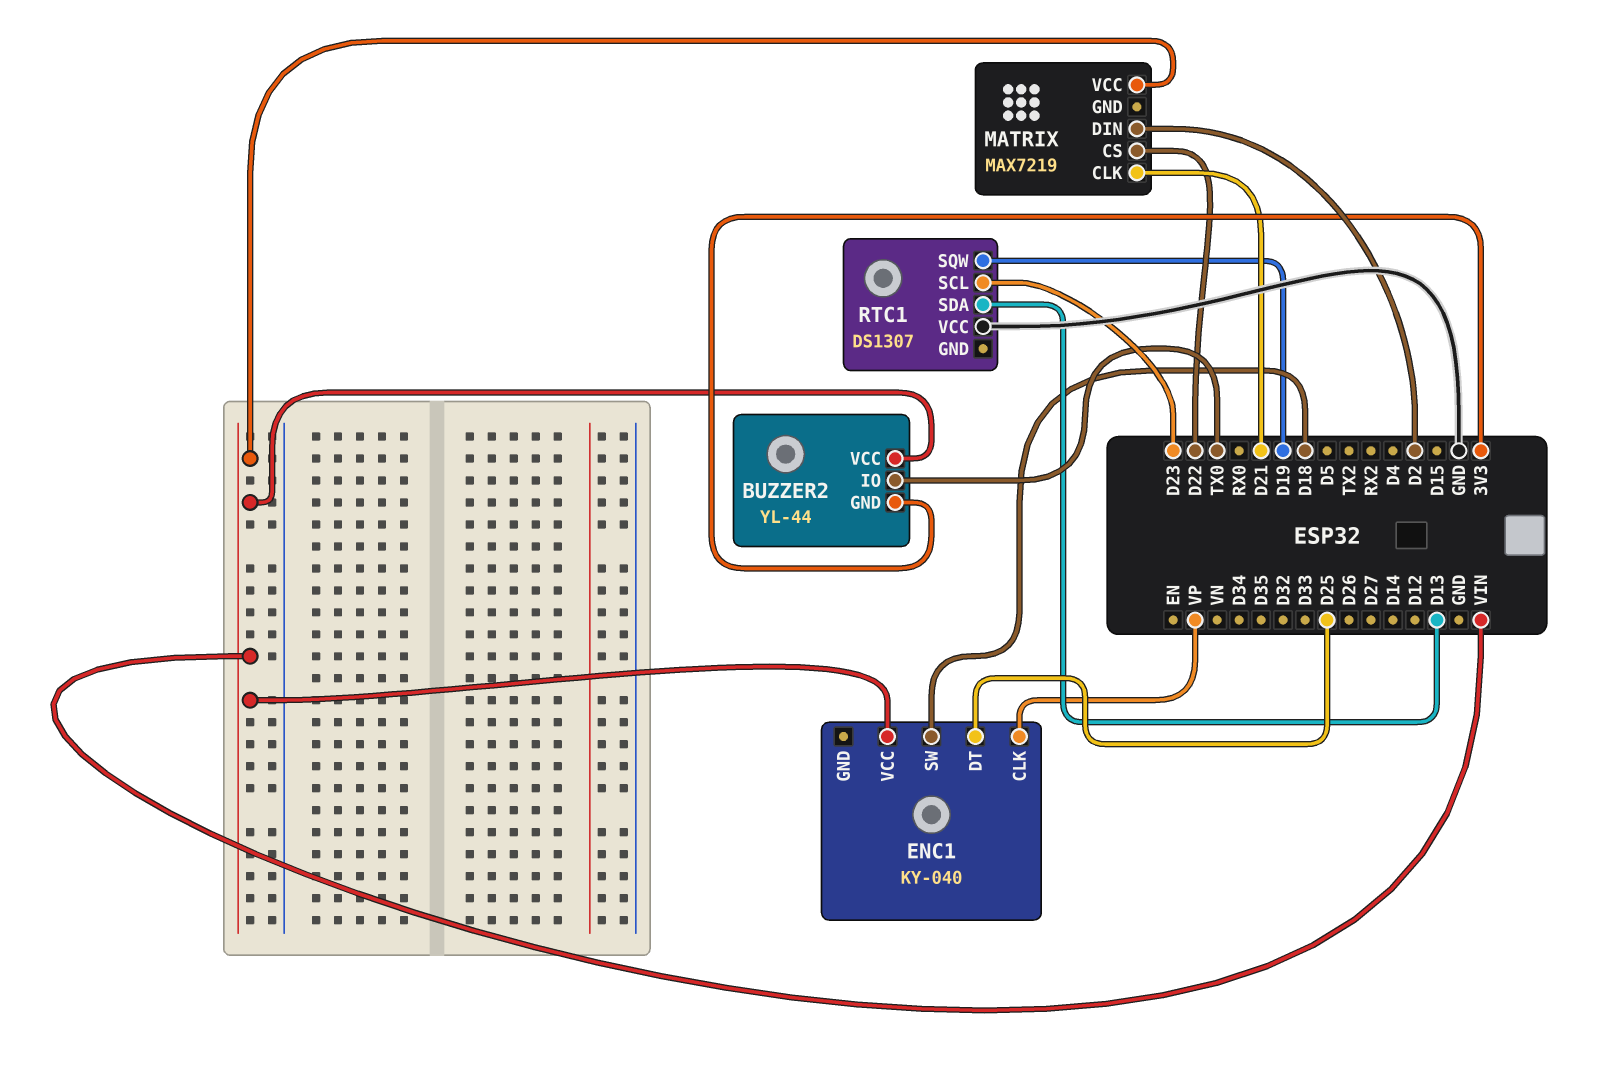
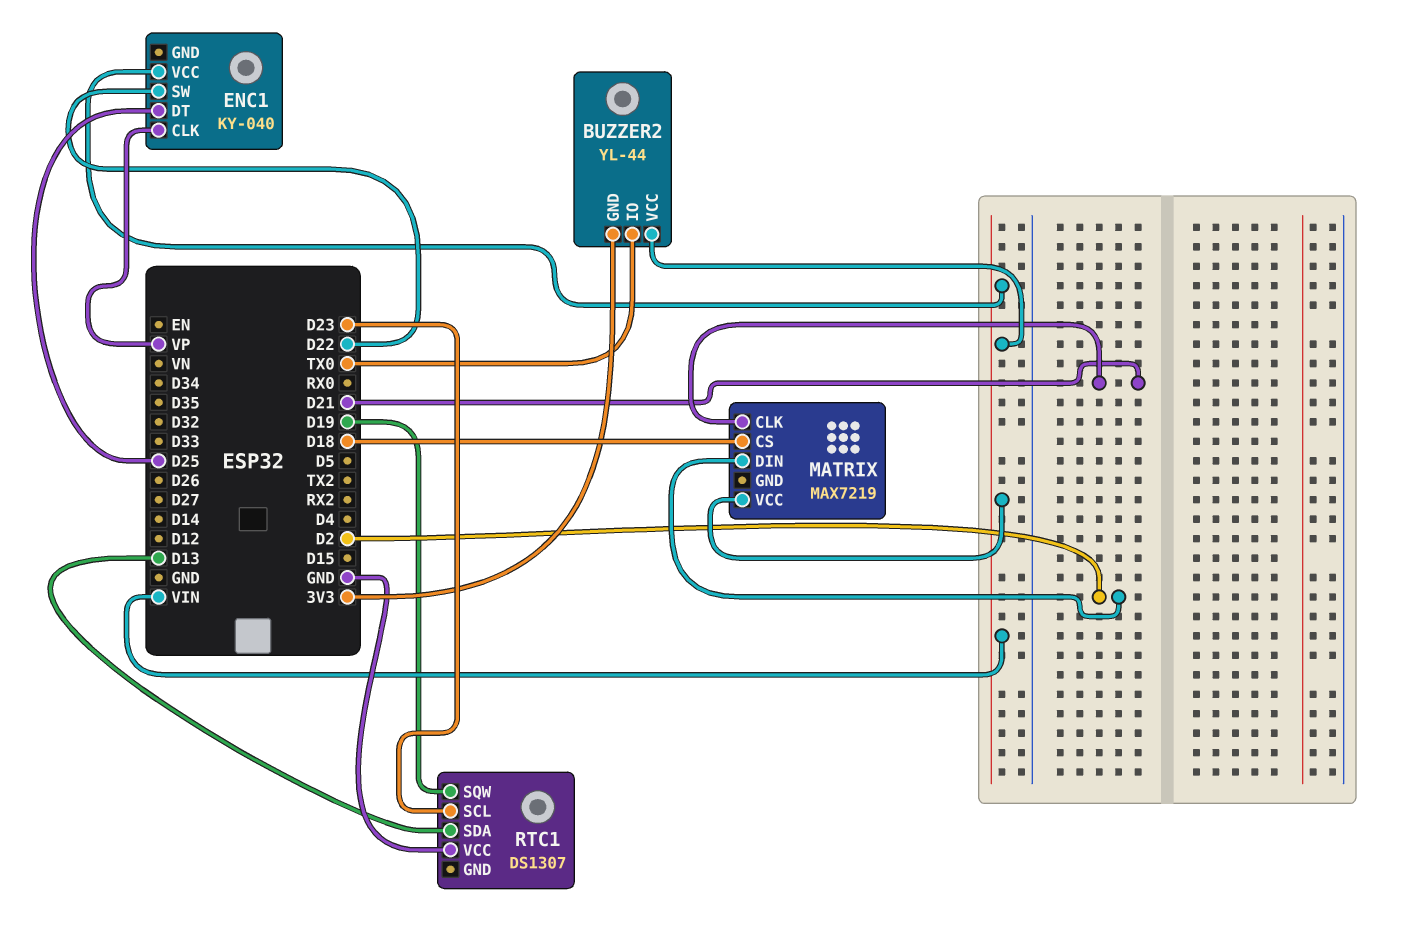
ENC1 pin SW: D18 -> D22
MATRIX pin CS: D22 -> D18

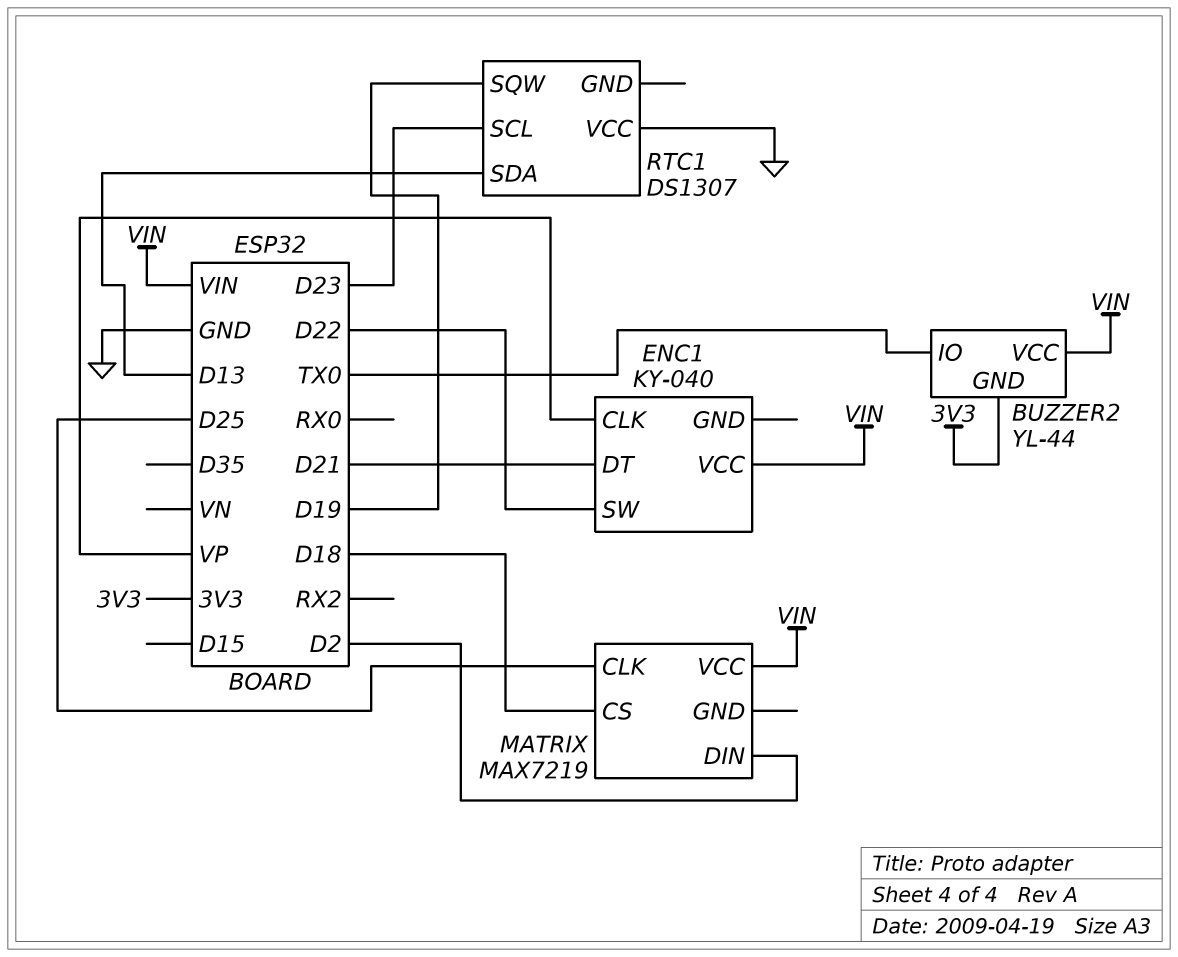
ENC1 pin DT: D25 -> D21
MATRIX pin CLK: D21 -> D25

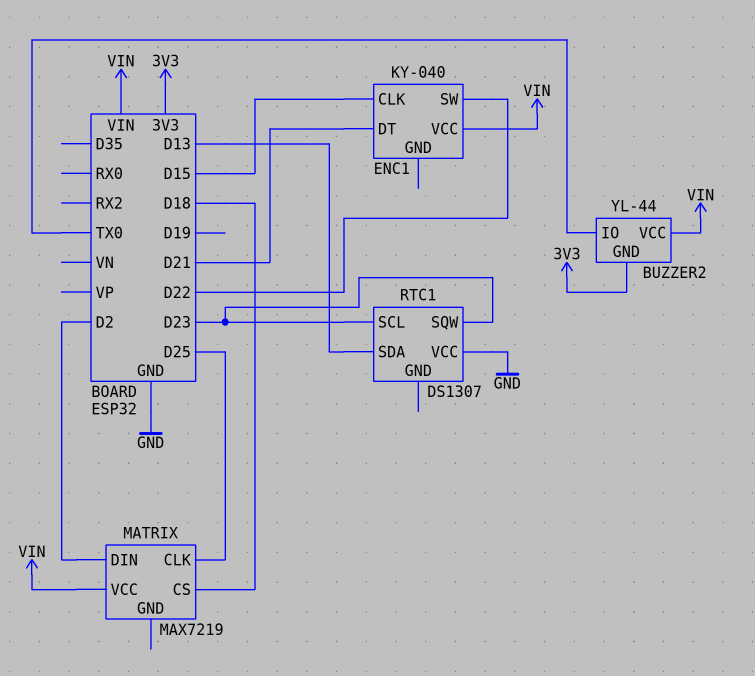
ENC1 pin CLK: VP -> D15
RTC1 pin SQW: D19 -> D23

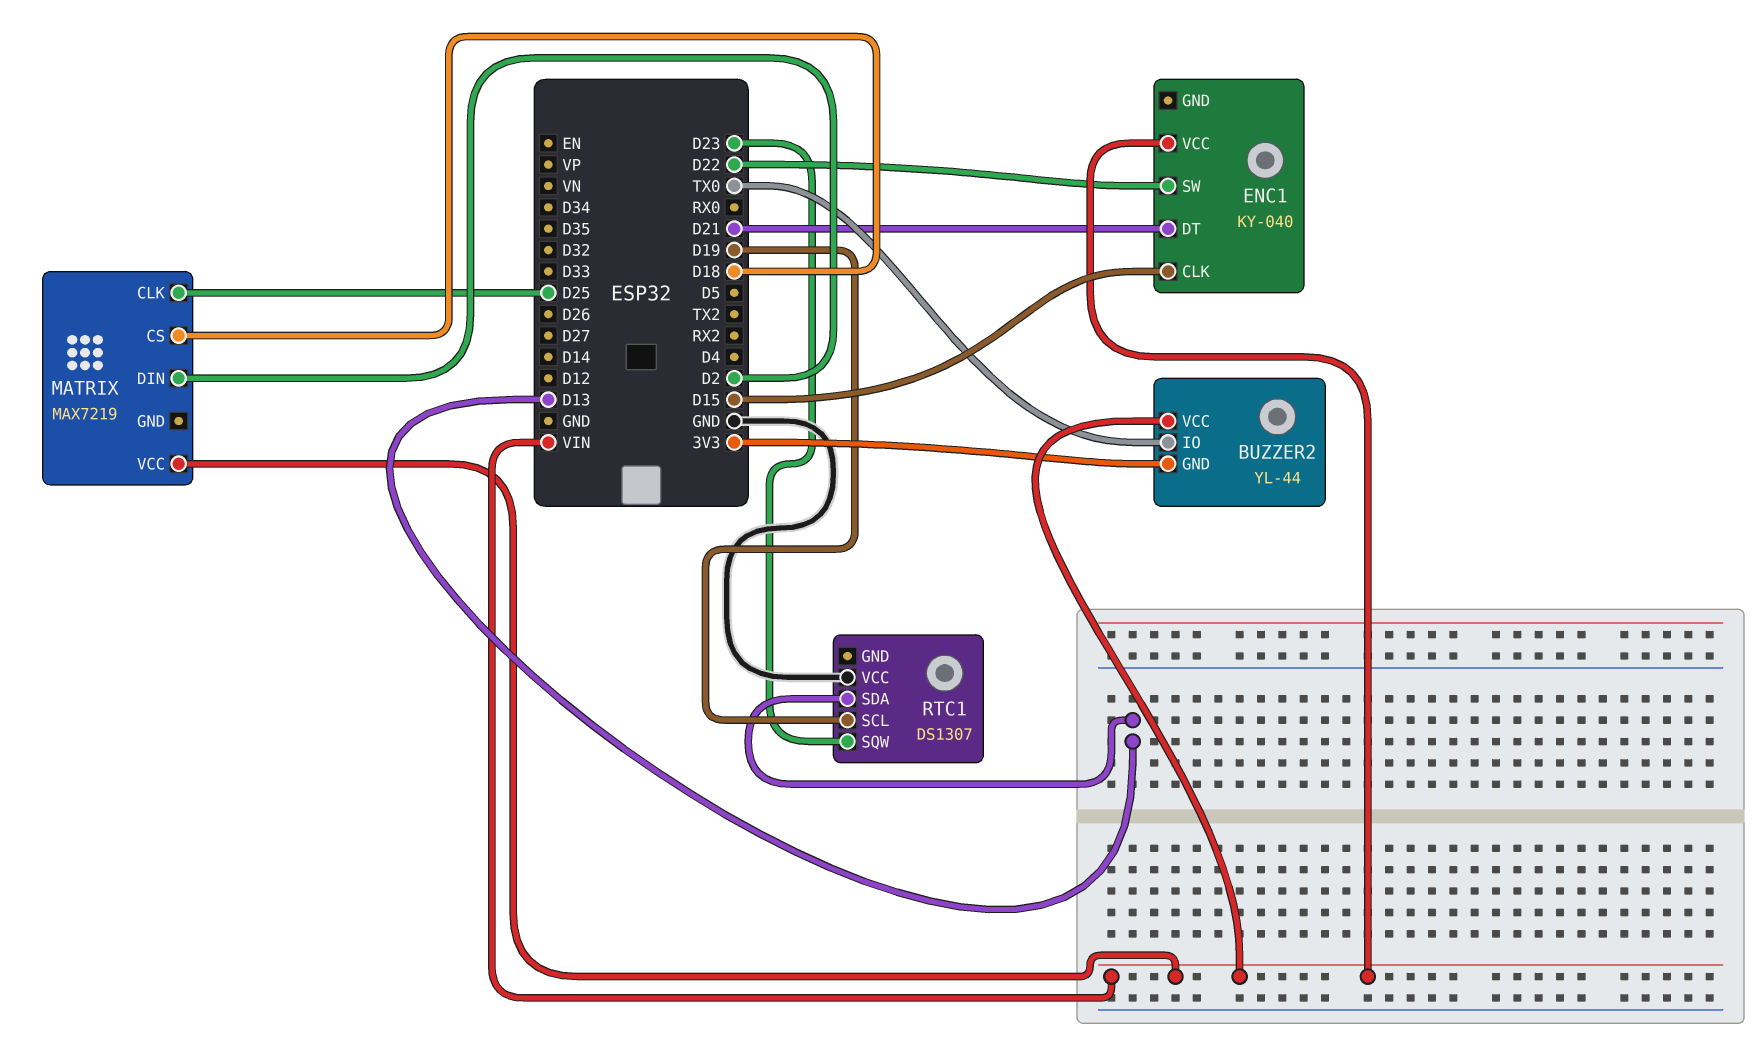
RTC1 pin SCL: D23 -> D19

